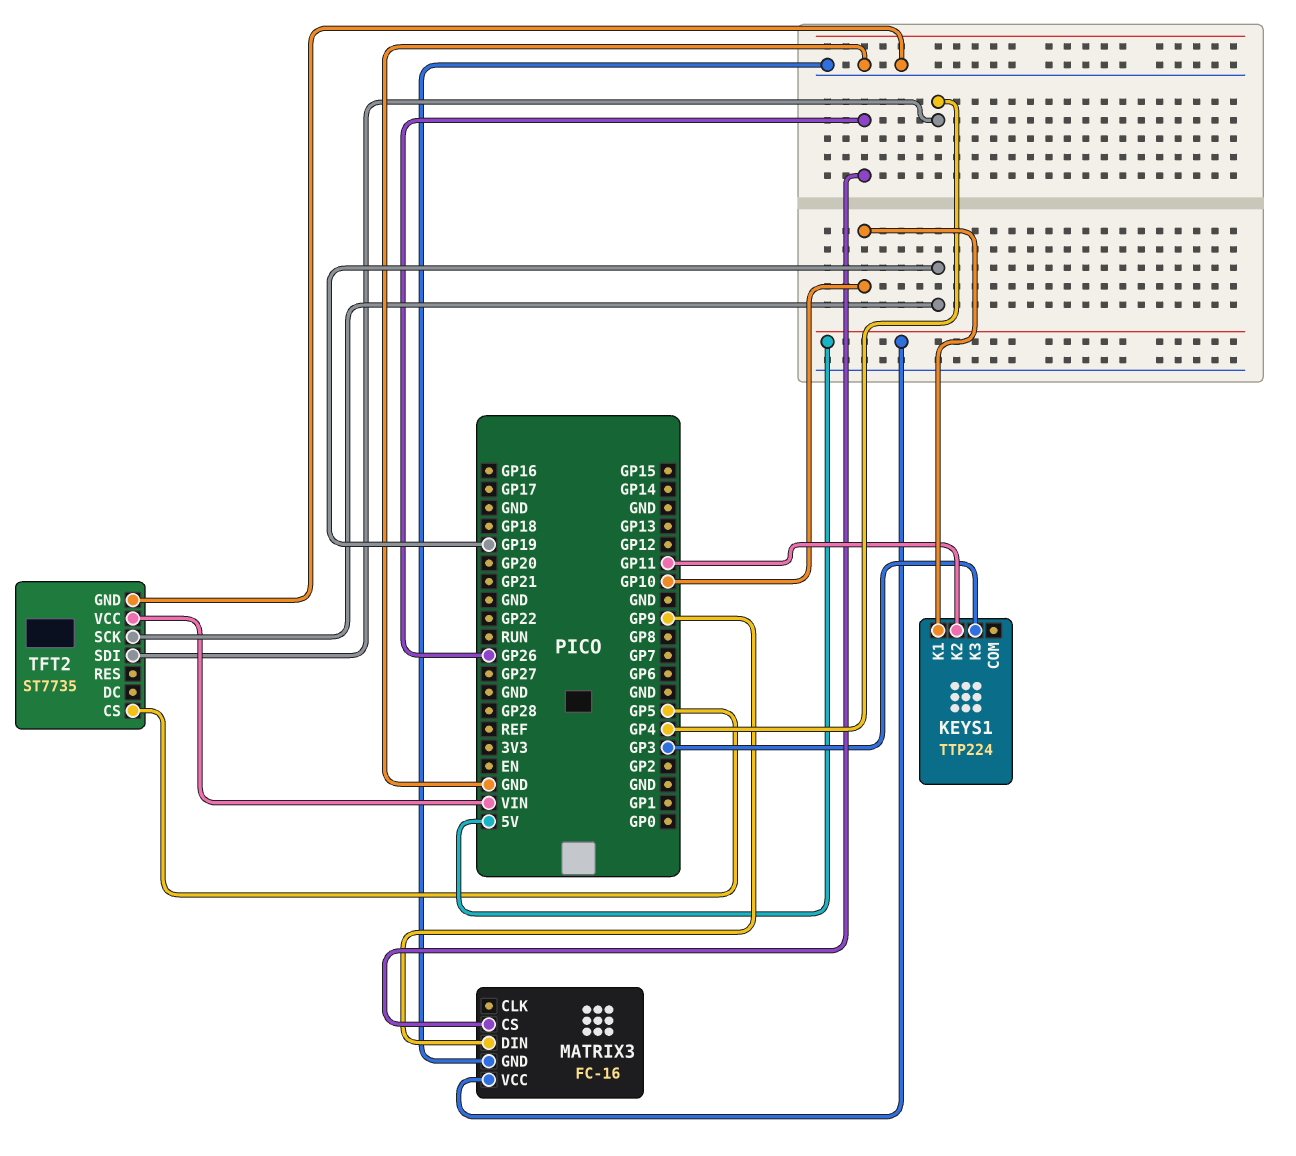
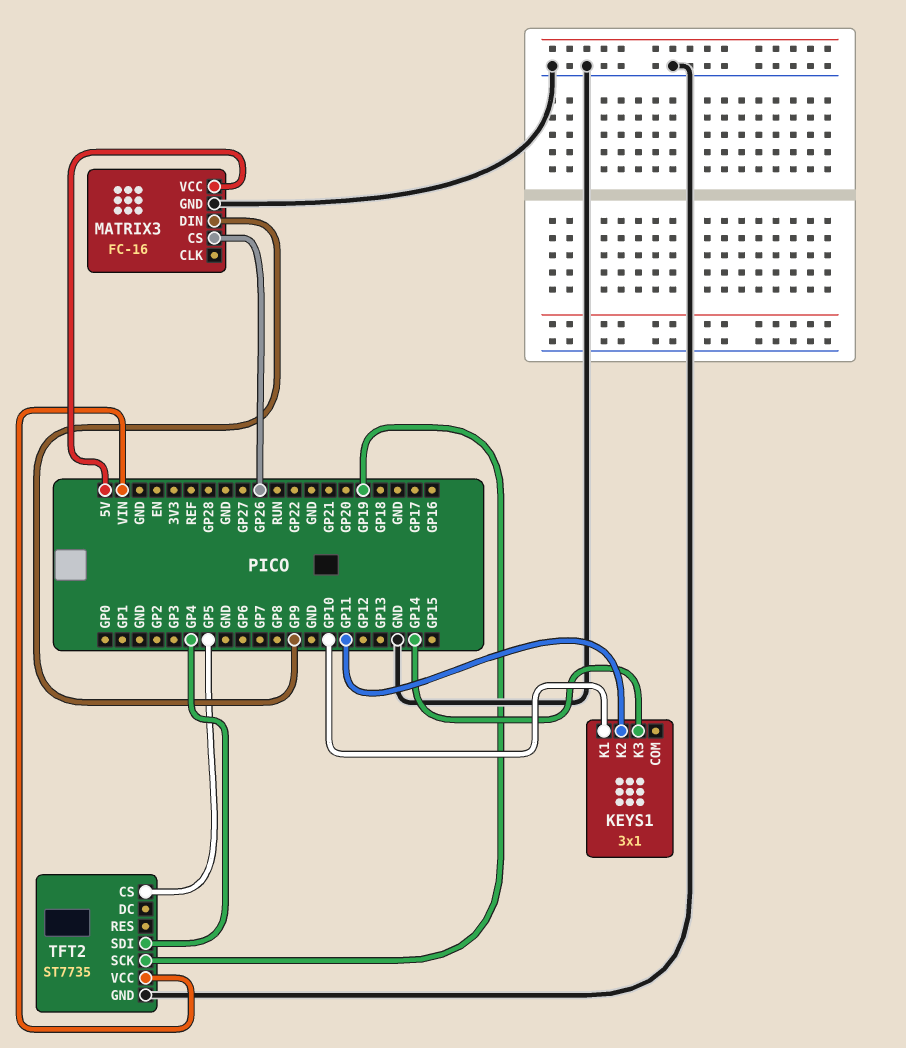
KEYS1: TTP224 -> 3x1
KEYS1 pin K3: GP3 -> GP14

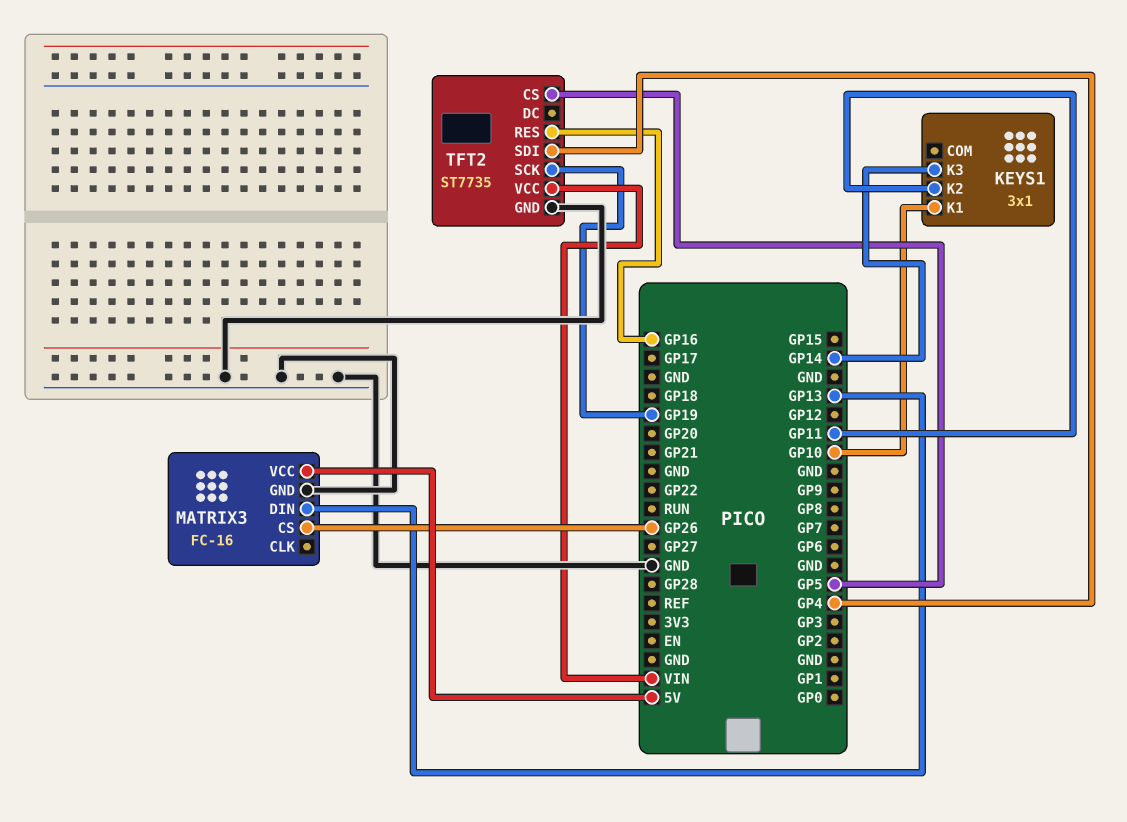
MATRIX3 pin DIN: GP9 -> GP13
TFT2 pin RES: none -> GP16

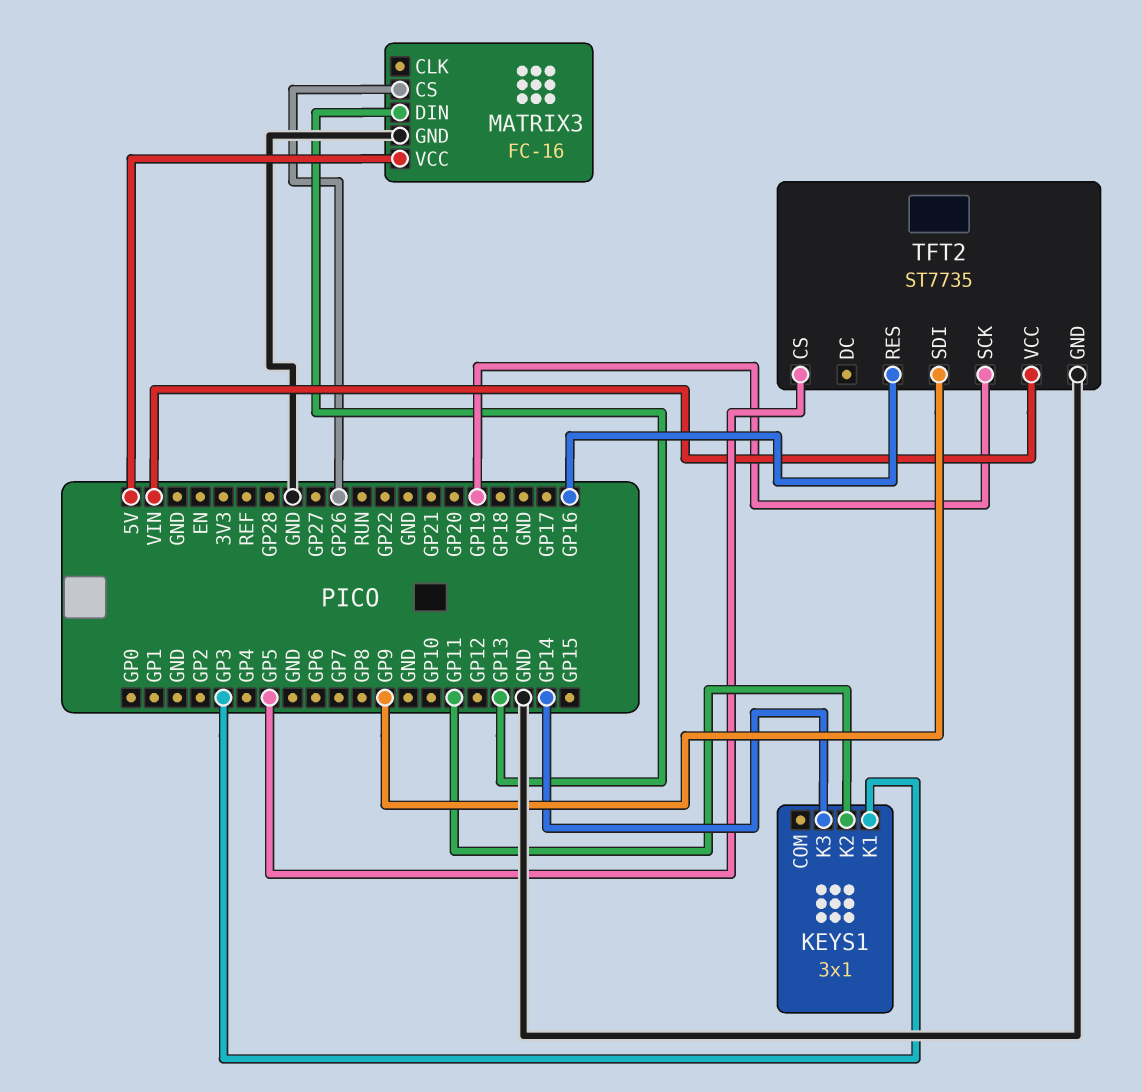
KEYS1 pin K1: GP10 -> GP3
TFT2 pin SDI: GP4 -> GP9

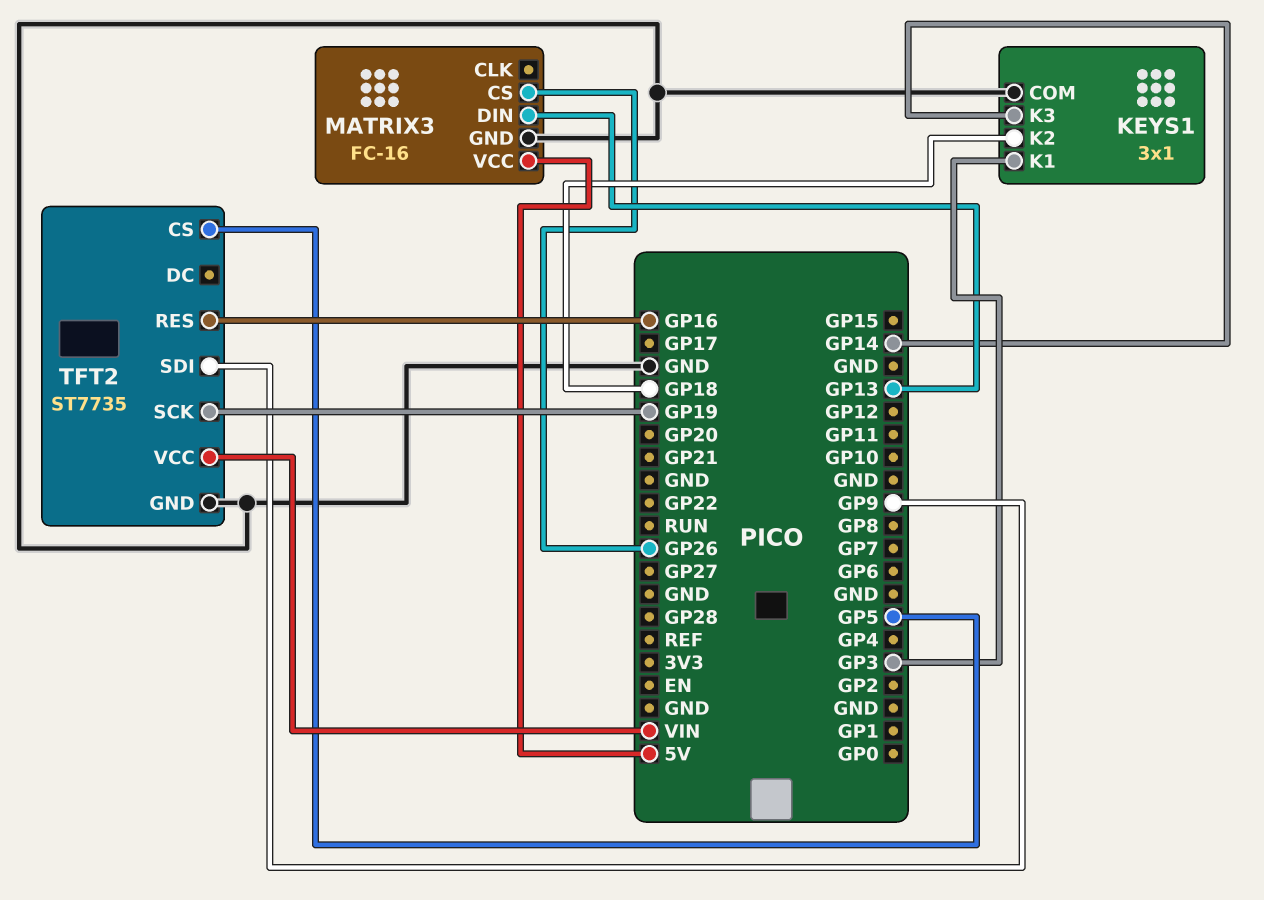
KEYS1 pin COM: none -> GND
KEYS1 pin K2: GP11 -> GP18

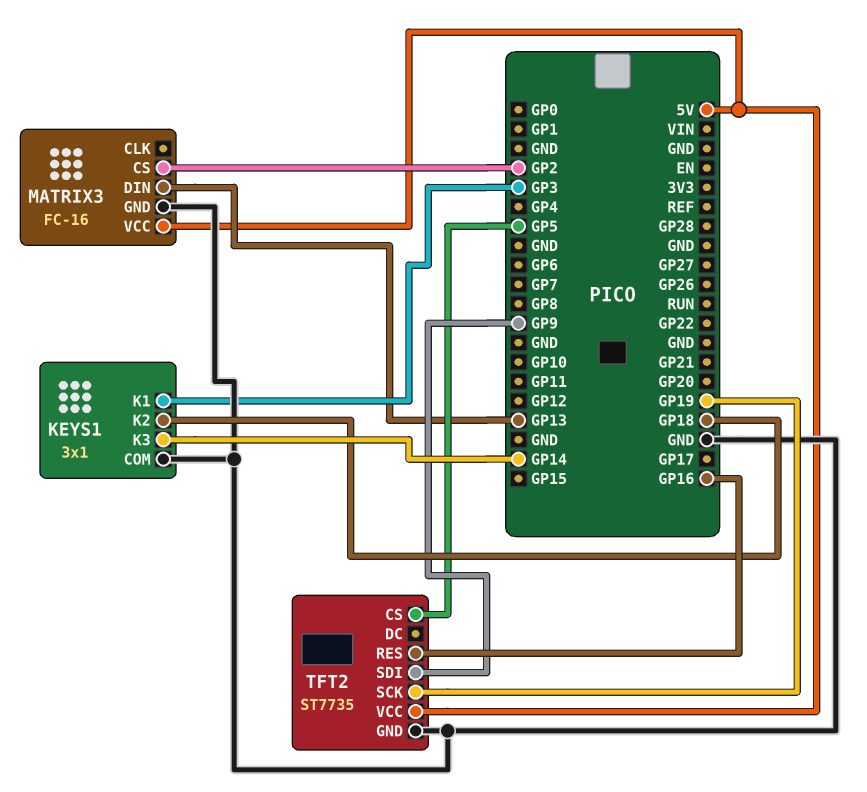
MATRIX3 pin CS: GP26 -> GP2
TFT2 pin VCC: VIN -> 5V

